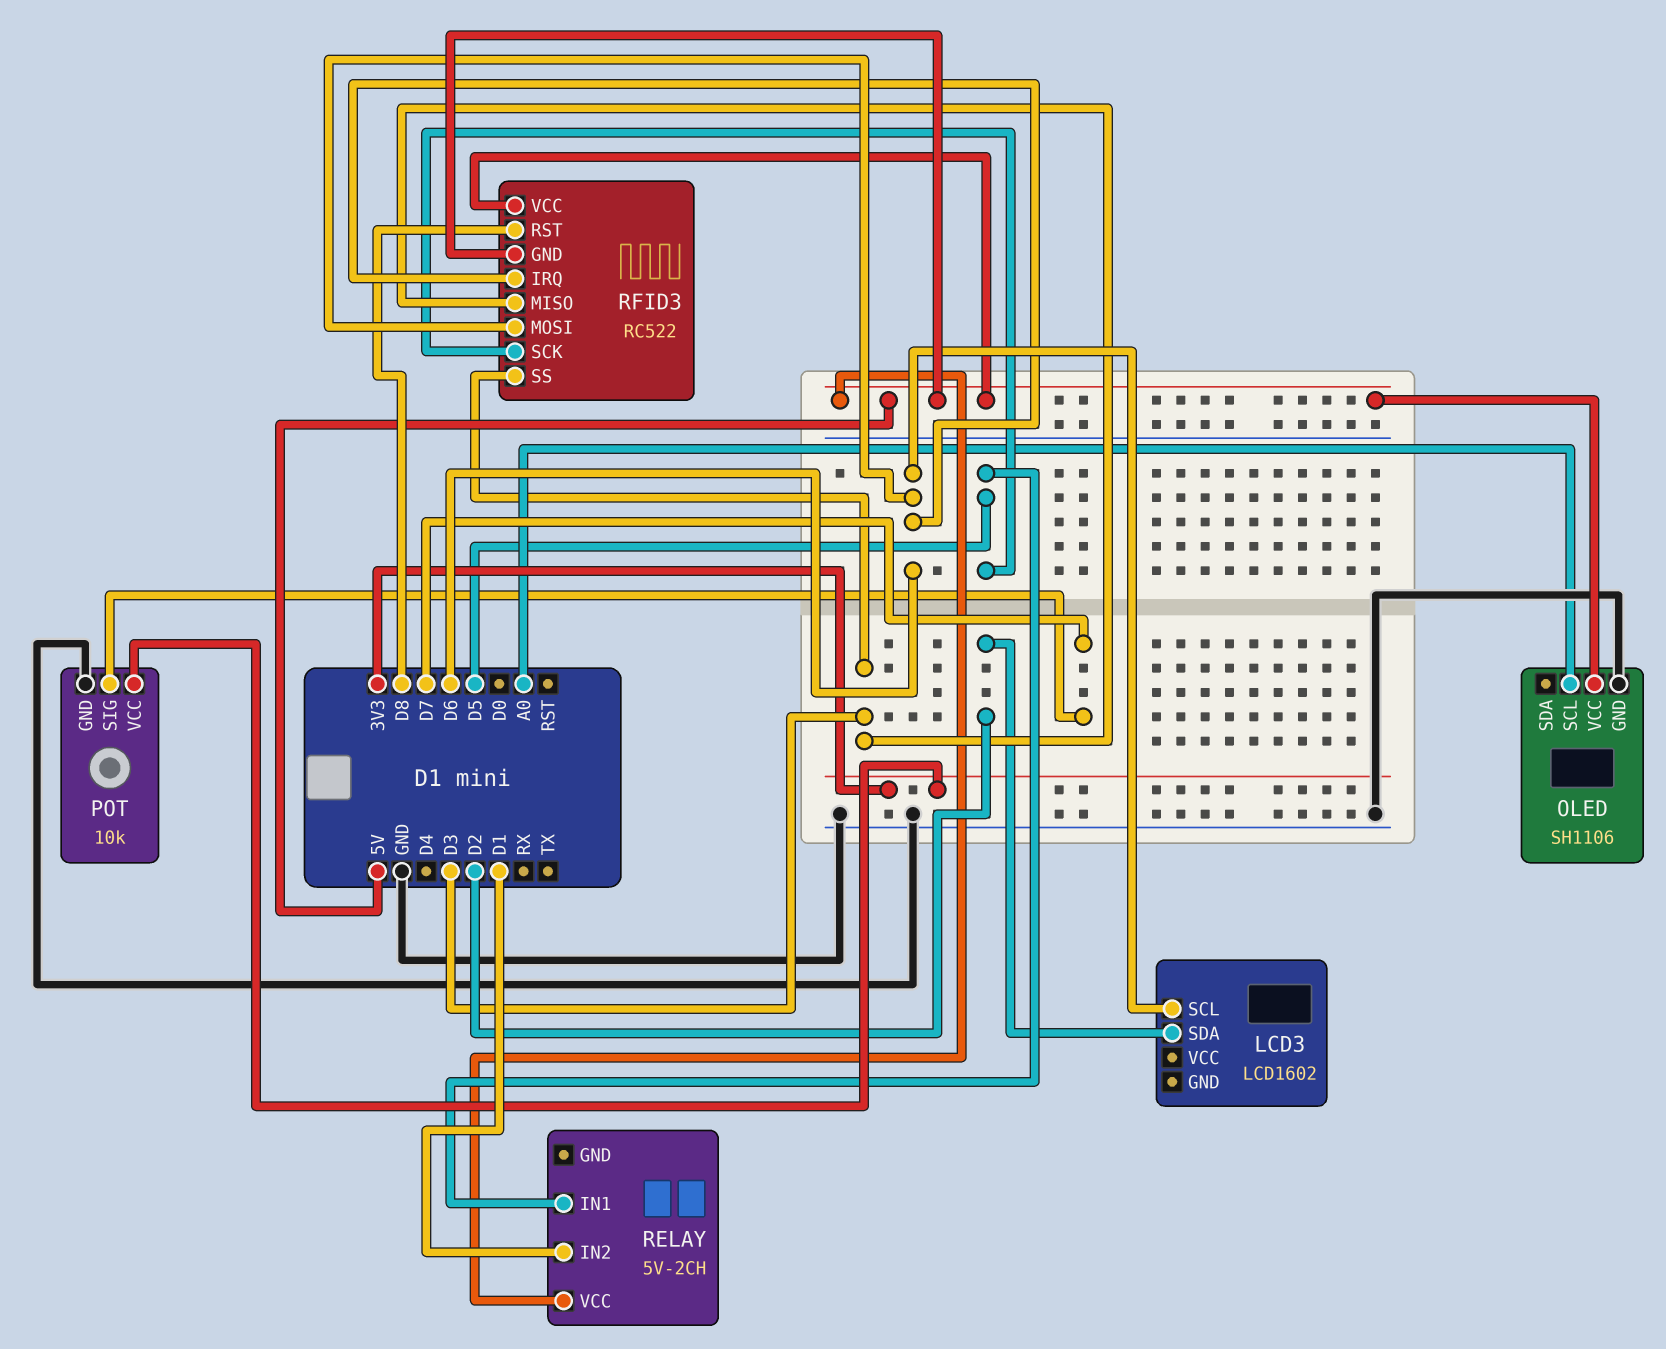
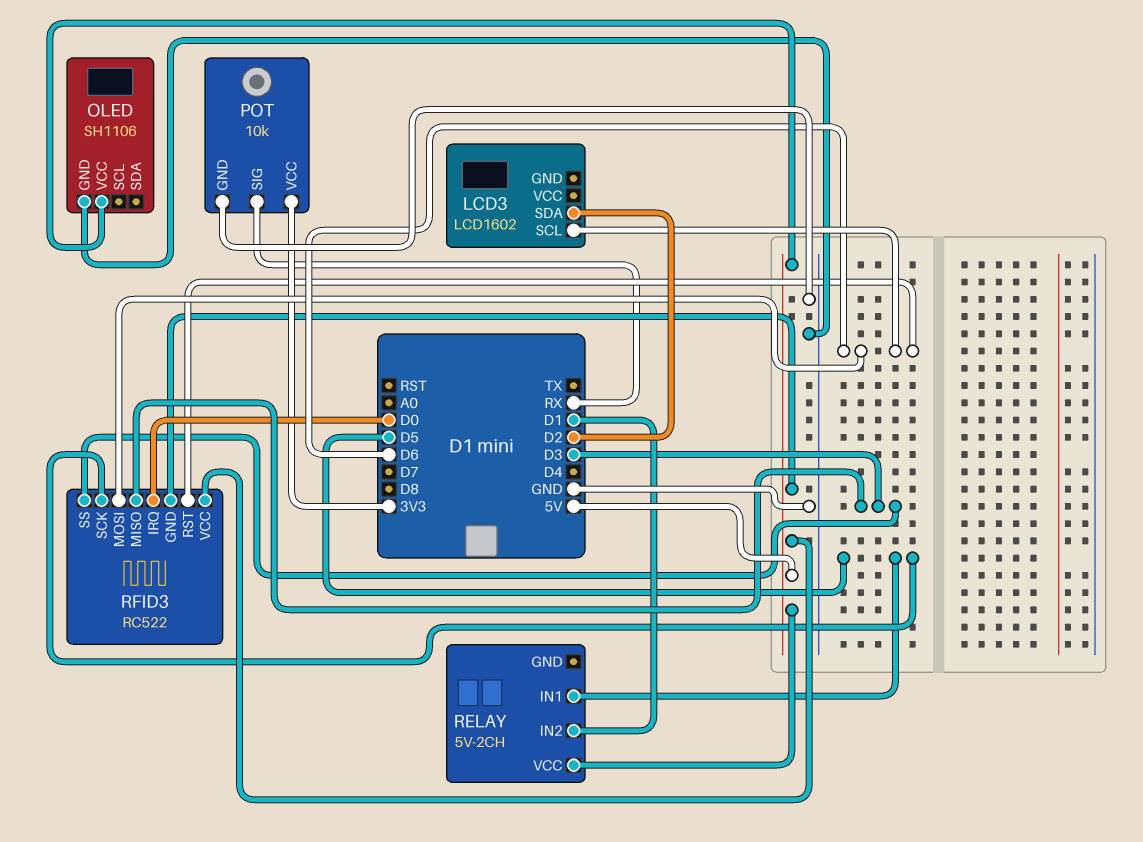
OLED pin SCL: A0 -> none
POT pin SIG: D7 -> RX
RFID3 pin IRQ: D6 -> D0
RFID3 pin RST: D8 -> D6

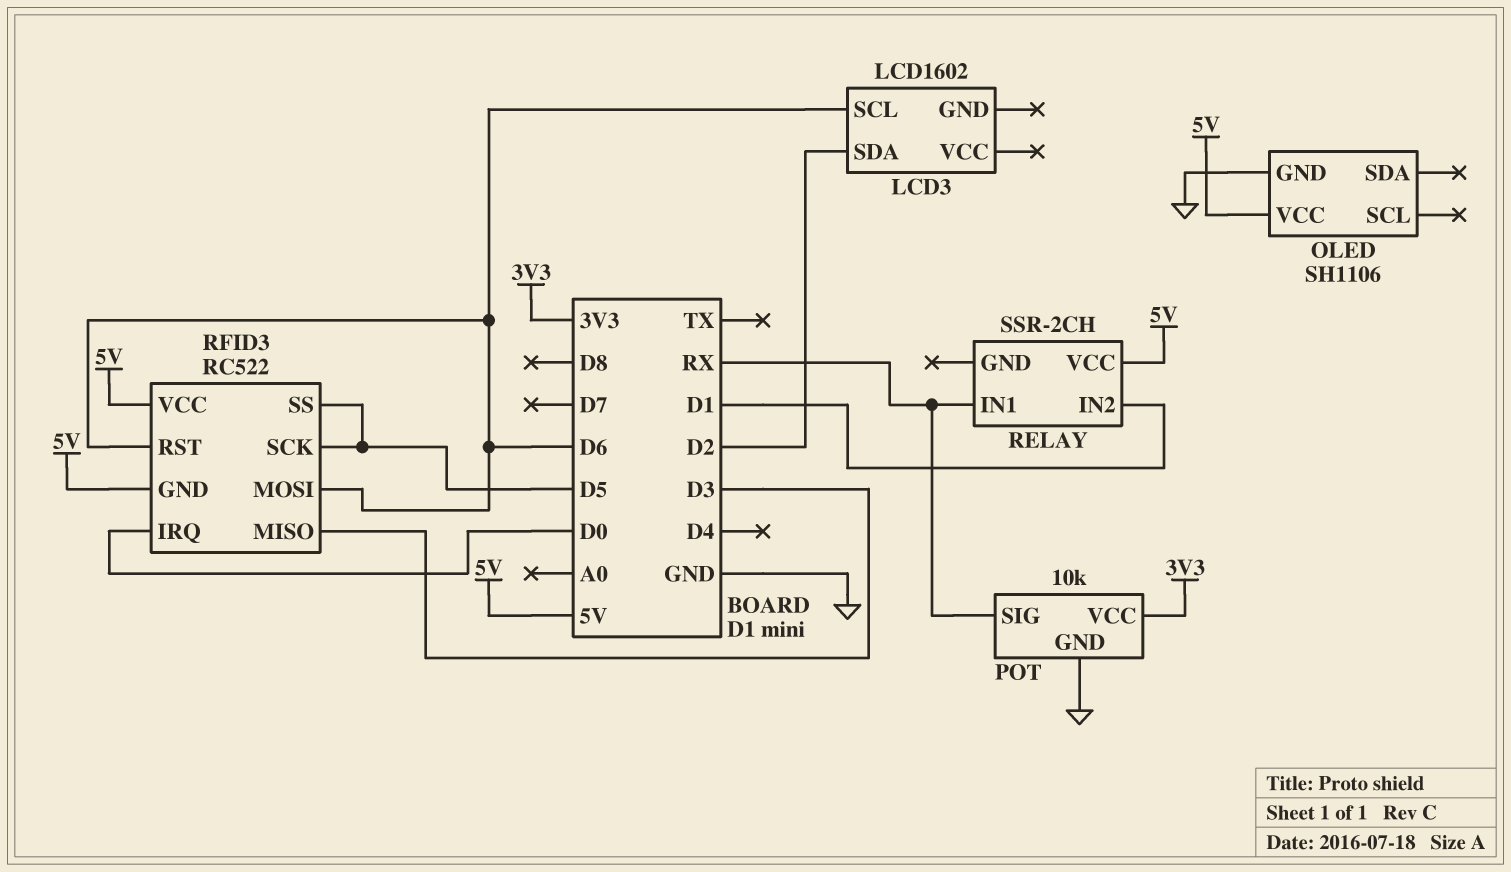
RELAY: 5V-2CH -> SSR-2CH
RELAY pin IN1: D5 -> RX
RFID3 pin SS: D3 -> D5

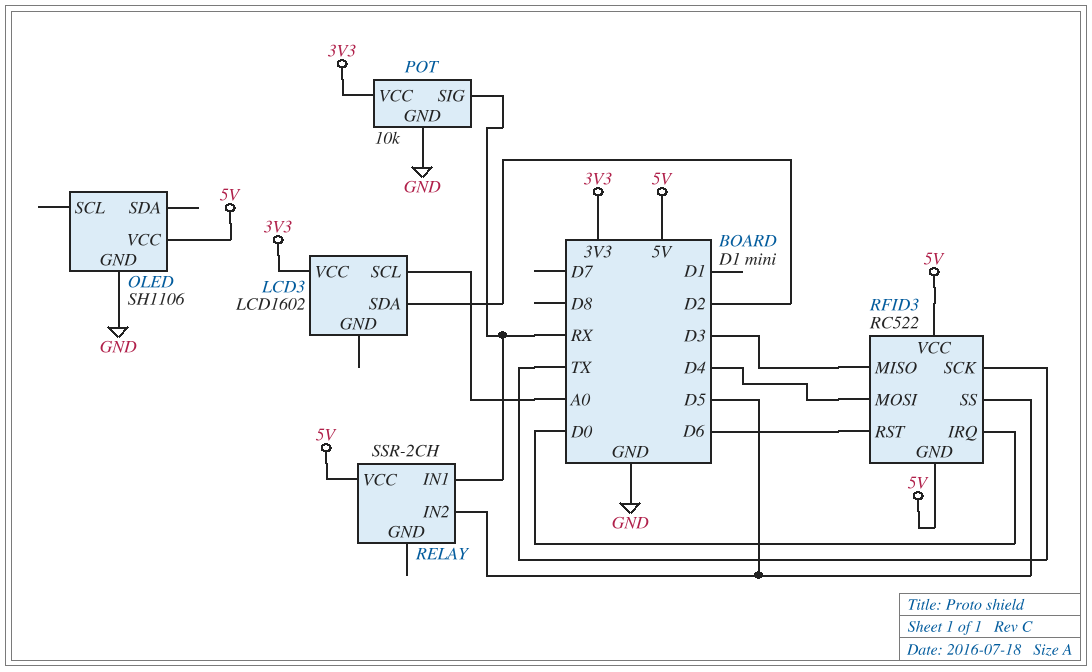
LCD3 pin SCL: D6 -> A0
LCD3 pin VCC: none -> 3V3
RELAY pin IN2: D1 -> D5
RFID3 pin MOSI: D6 -> D4
RFID3 pin SCK: D5 -> TX

